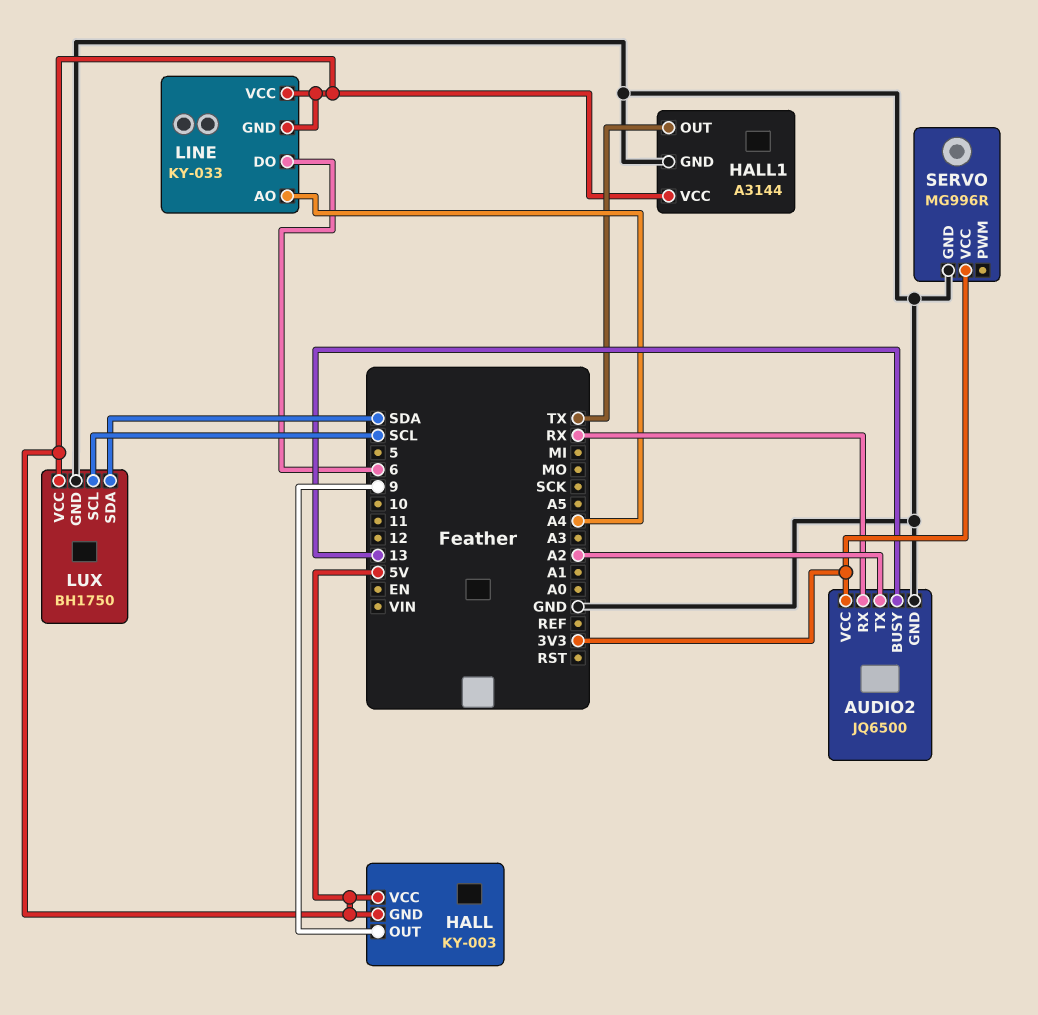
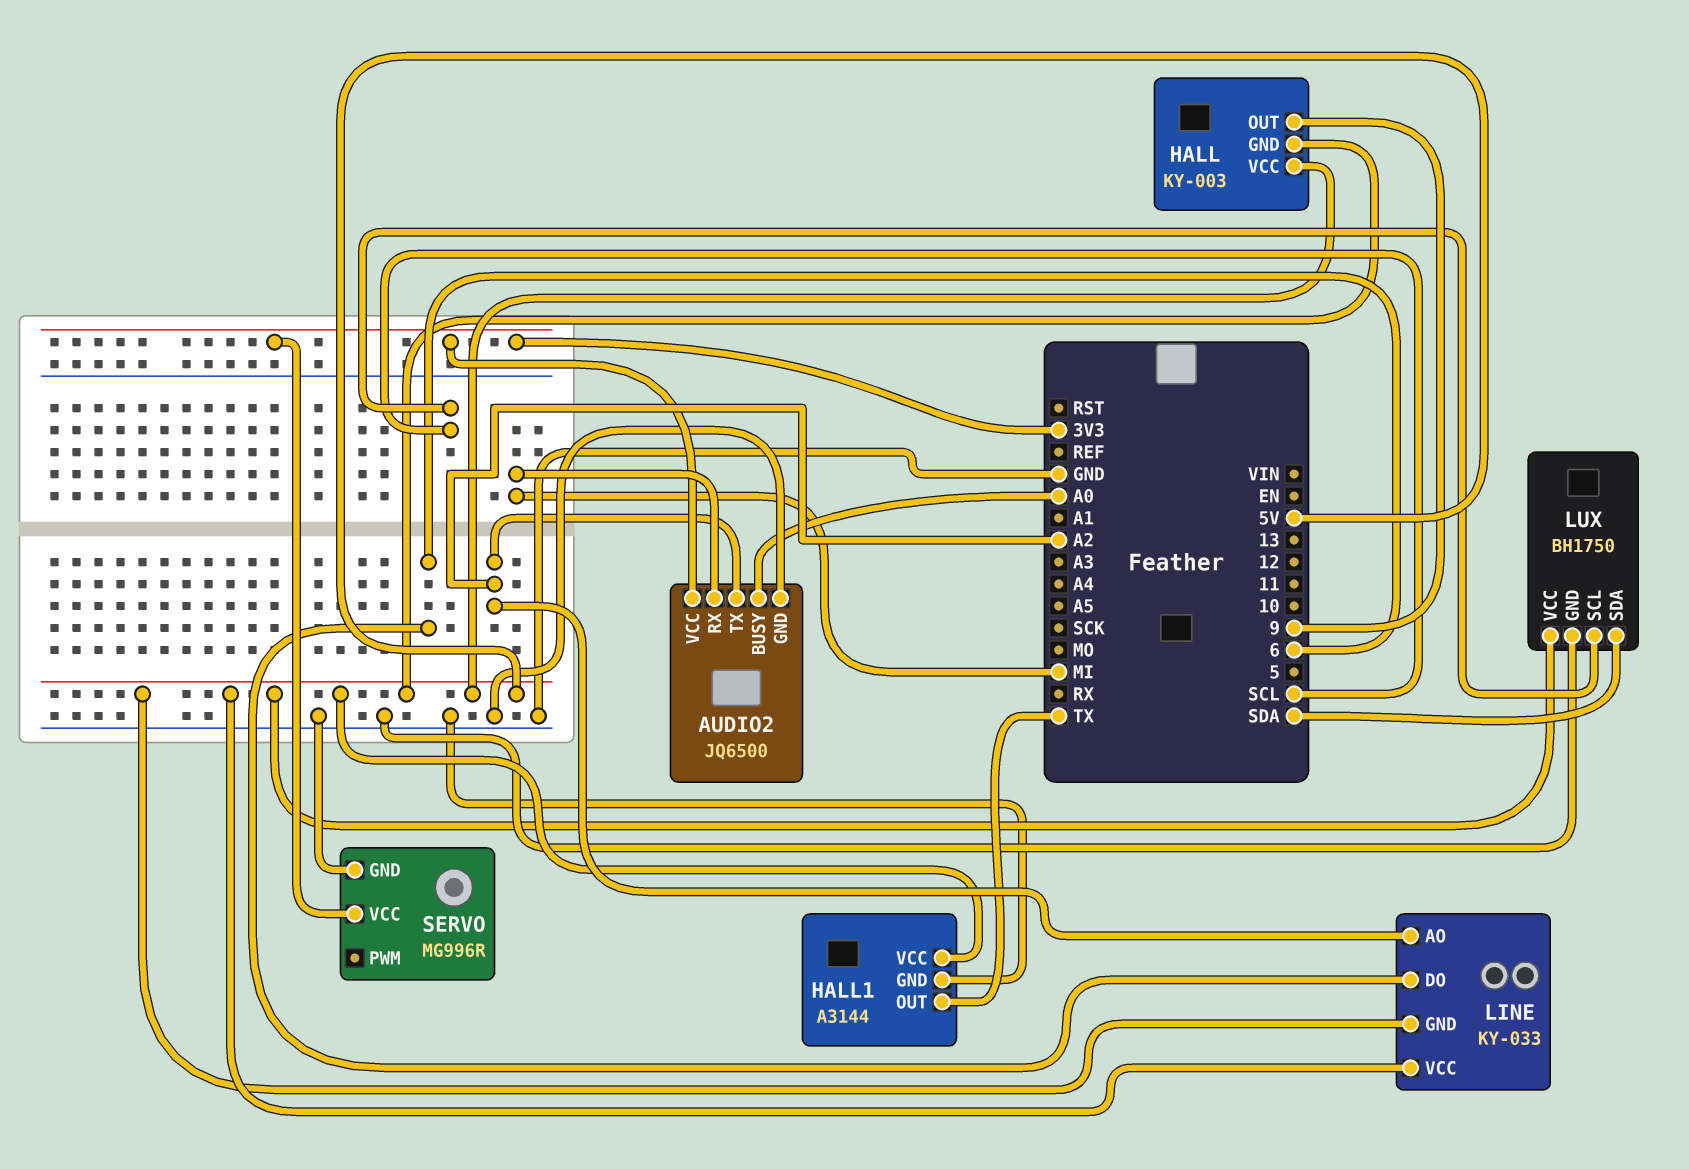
AUDIO2 pin BUSY: 13 -> A0
AUDIO2 pin RX: RX -> MI
LINE pin AO: A4 -> A2

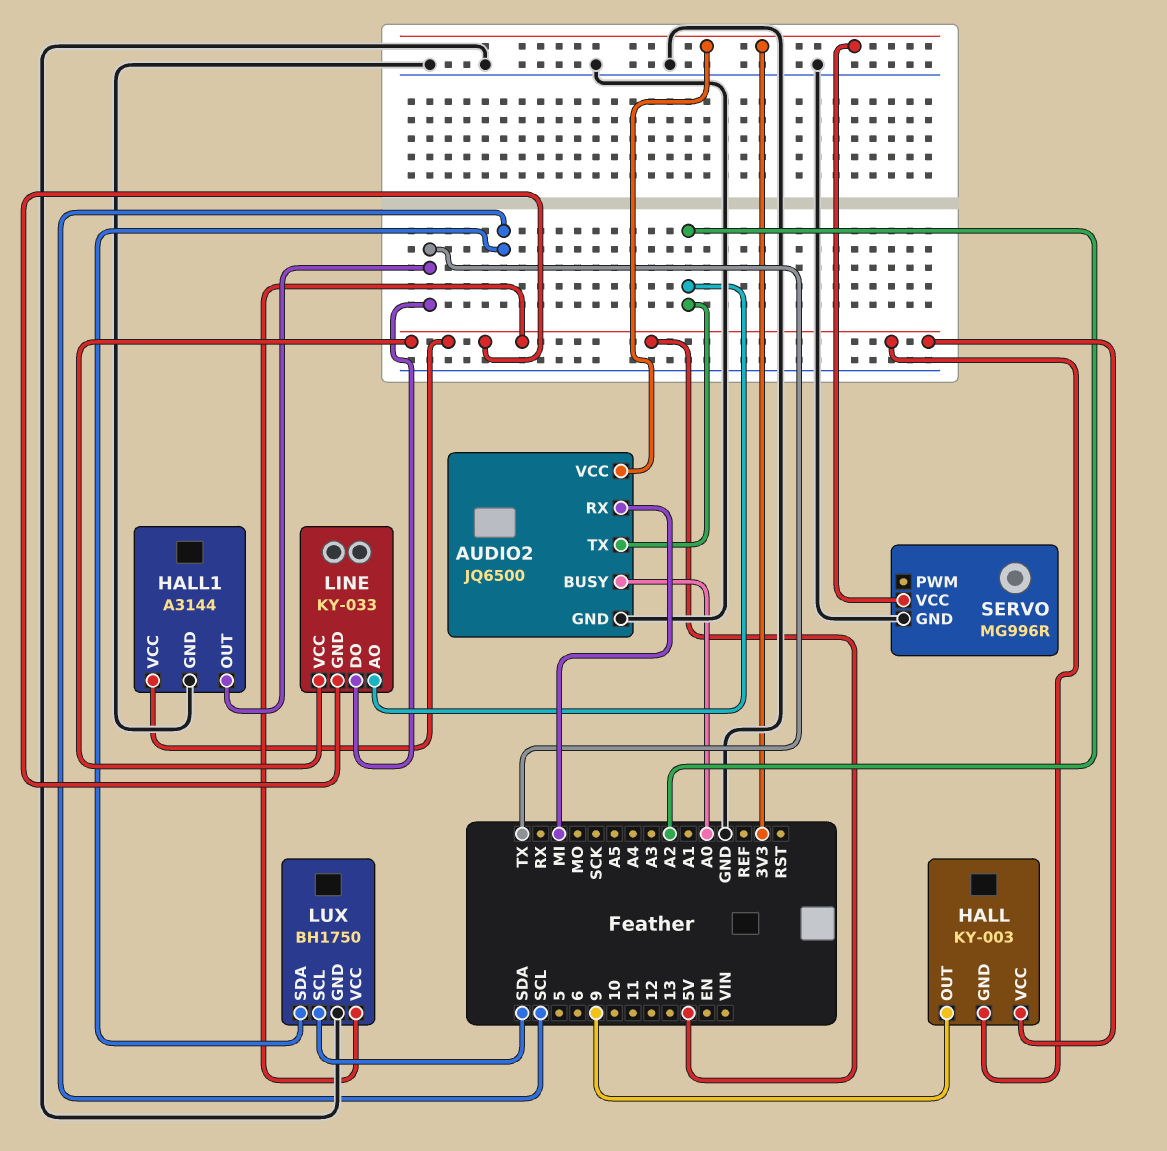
LINE pin DO: 6 -> TX
LUX pin SCL: SCL -> SDA
LUX pin SDA: SDA -> SCL

